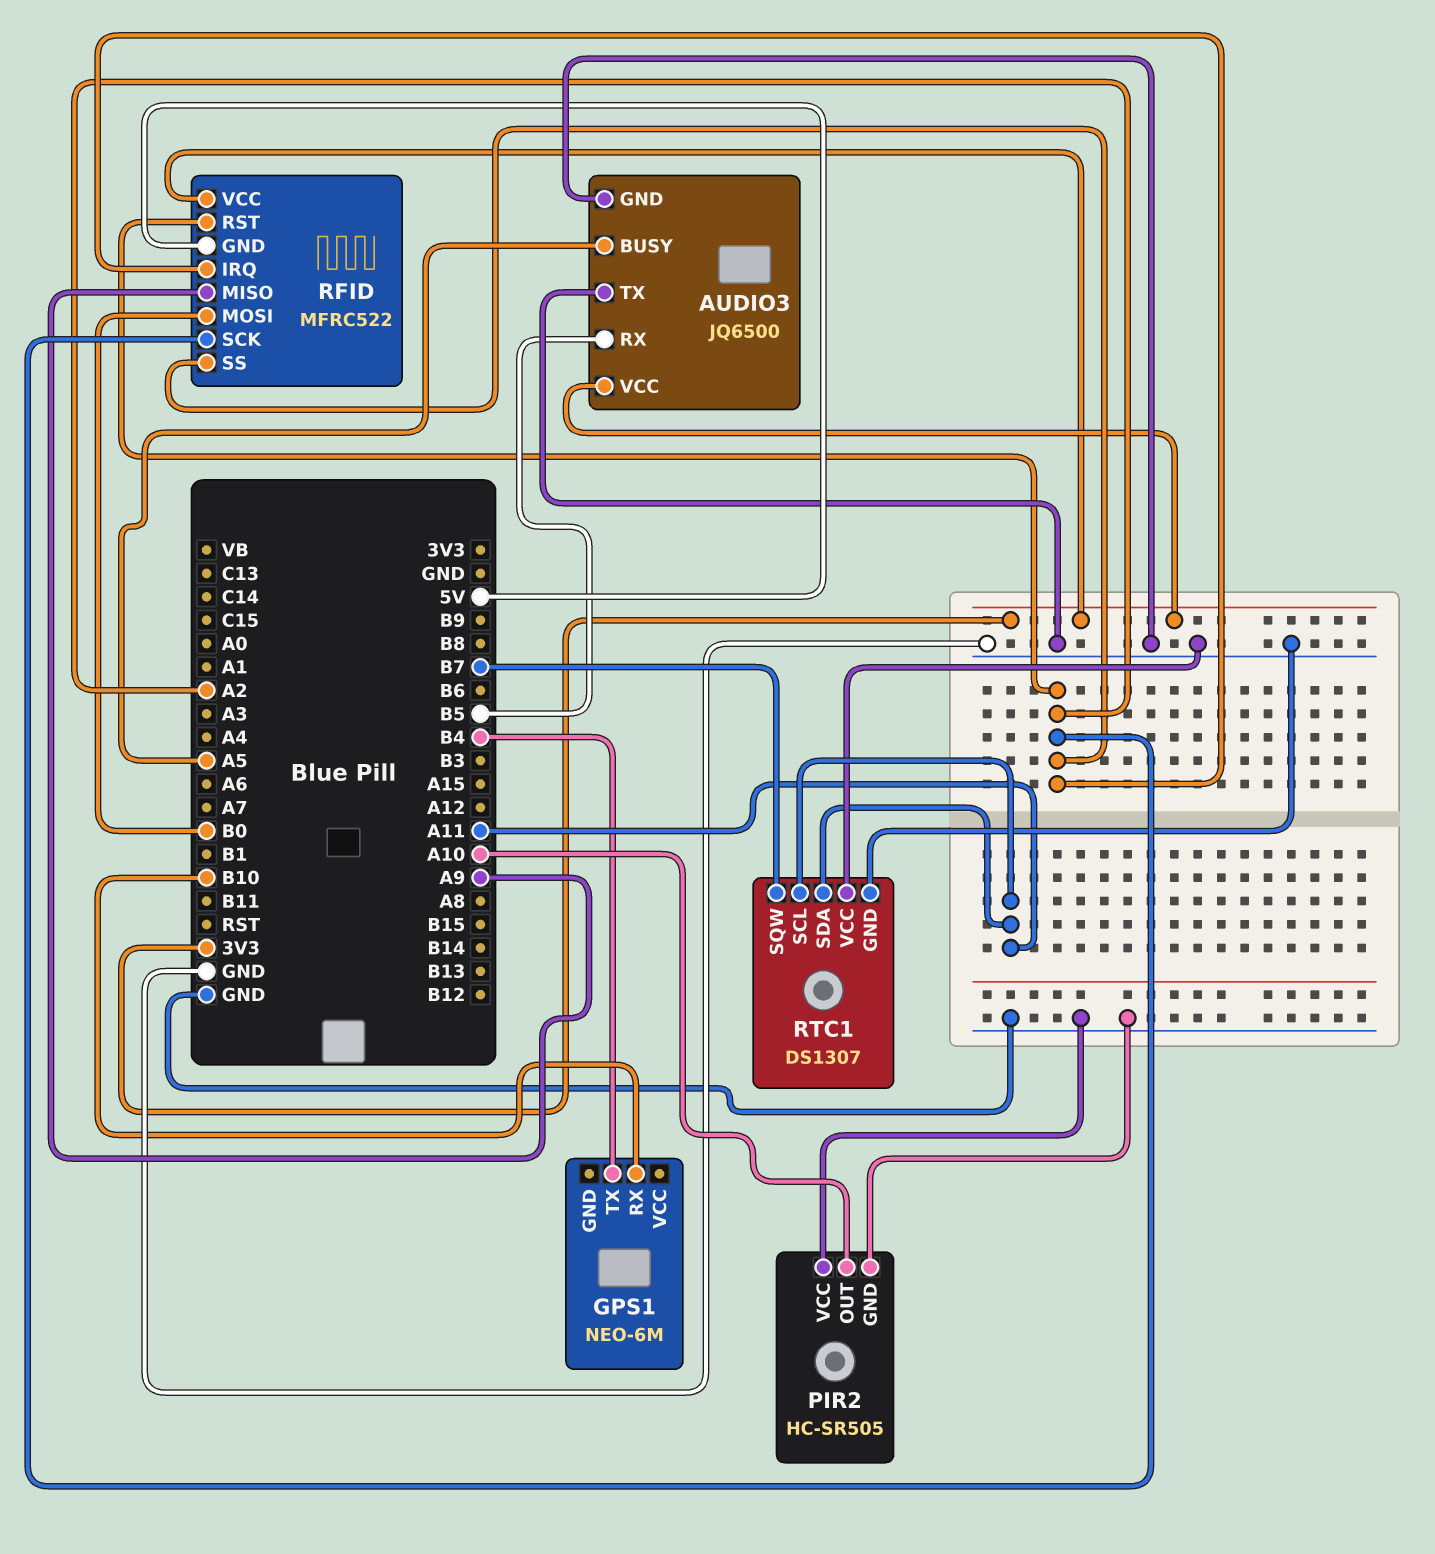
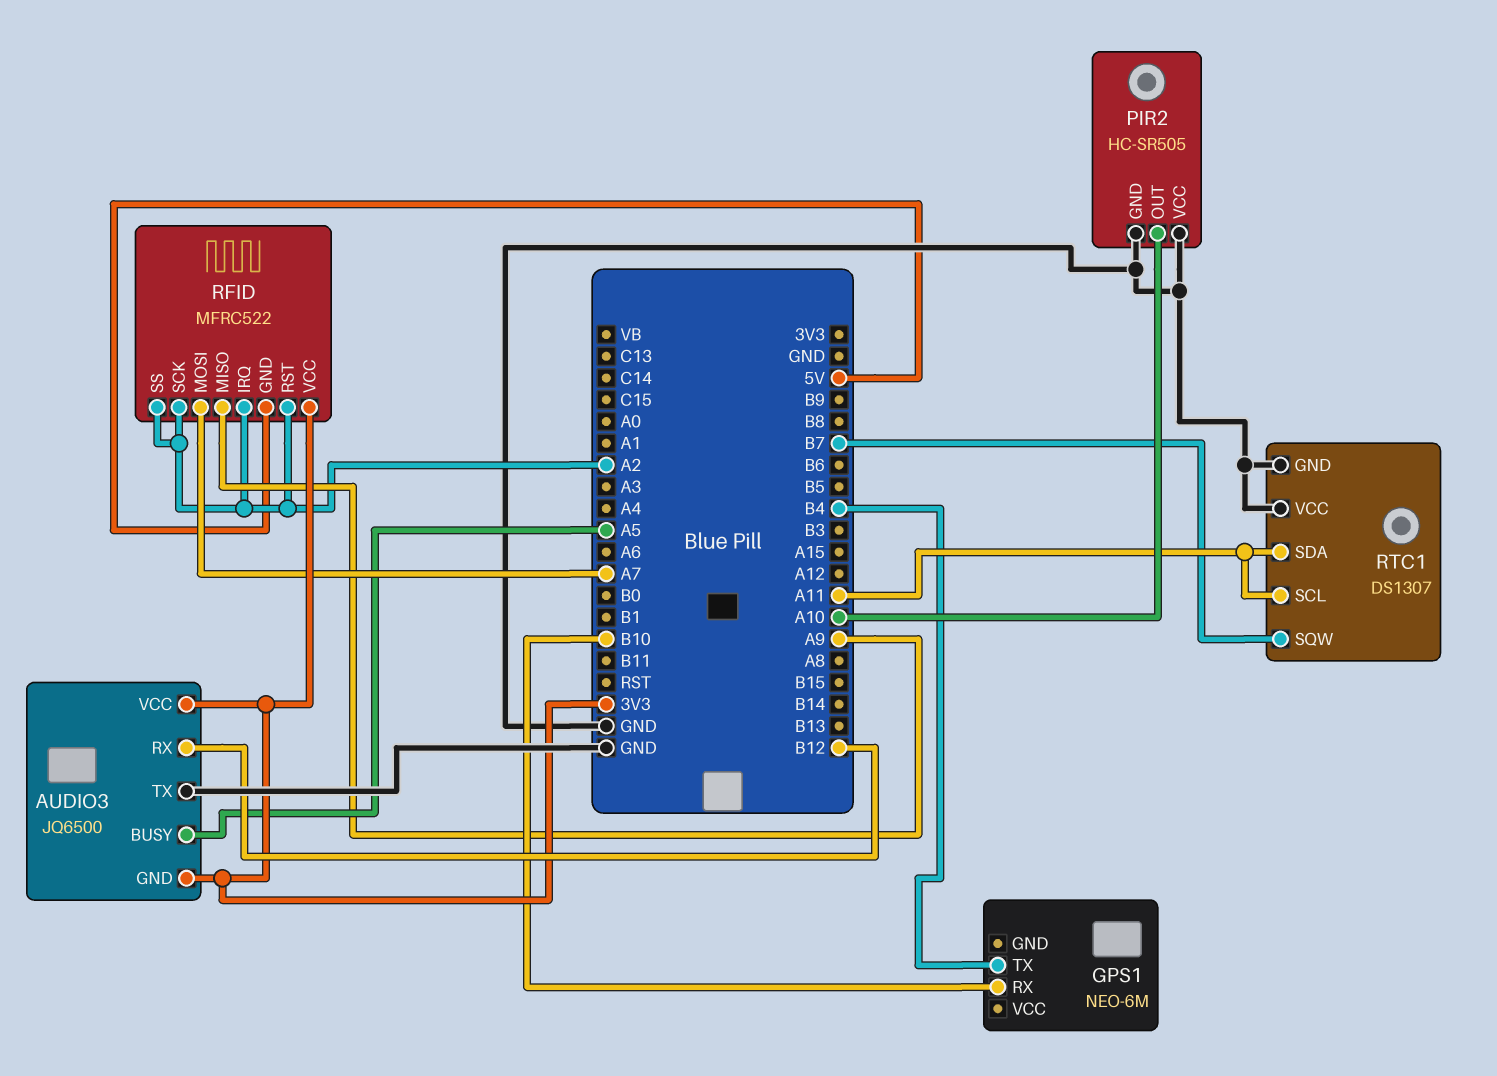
AUDIO3 pin GND: GND -> 3V3
AUDIO3 pin RX: B5 -> B12
RFID pin MOSI: B0 -> A7

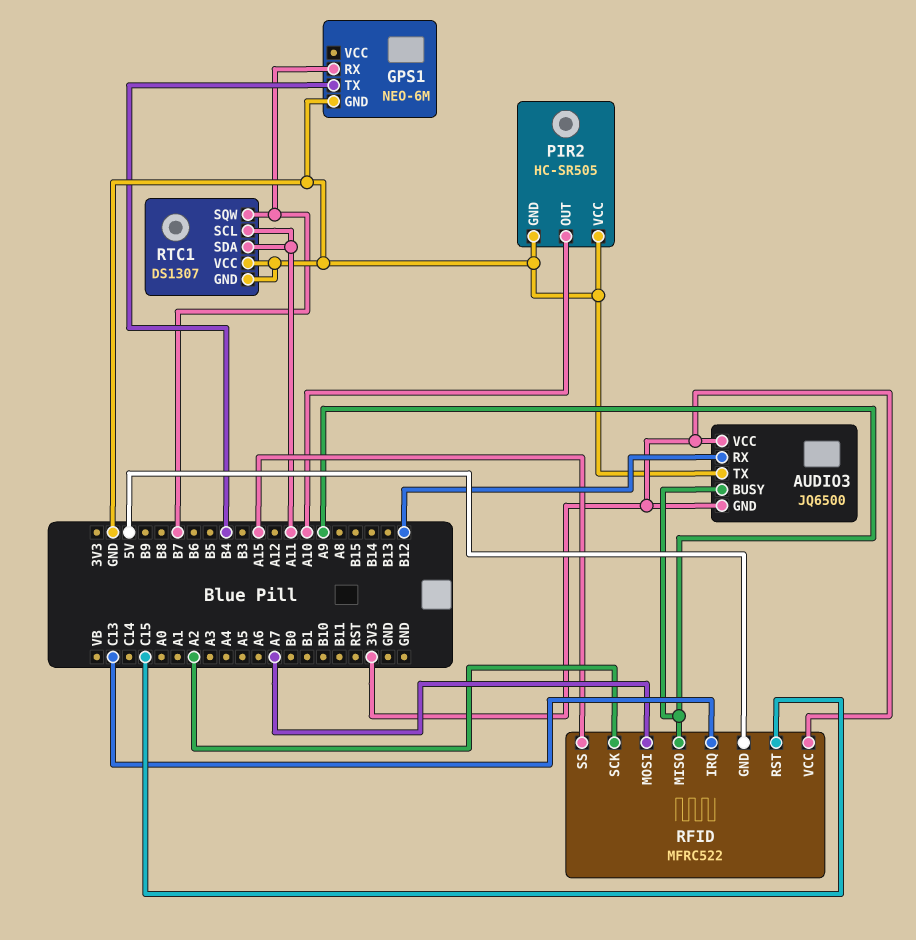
AUDIO3 pin BUSY: A5 -> A9
GPS1 pin GND: none -> GND
GPS1 pin RX: B10 -> B7
RFID pin IRQ: A2 -> C13
RFID pin RST: A2 -> C15
RFID pin SS: A2 -> A15

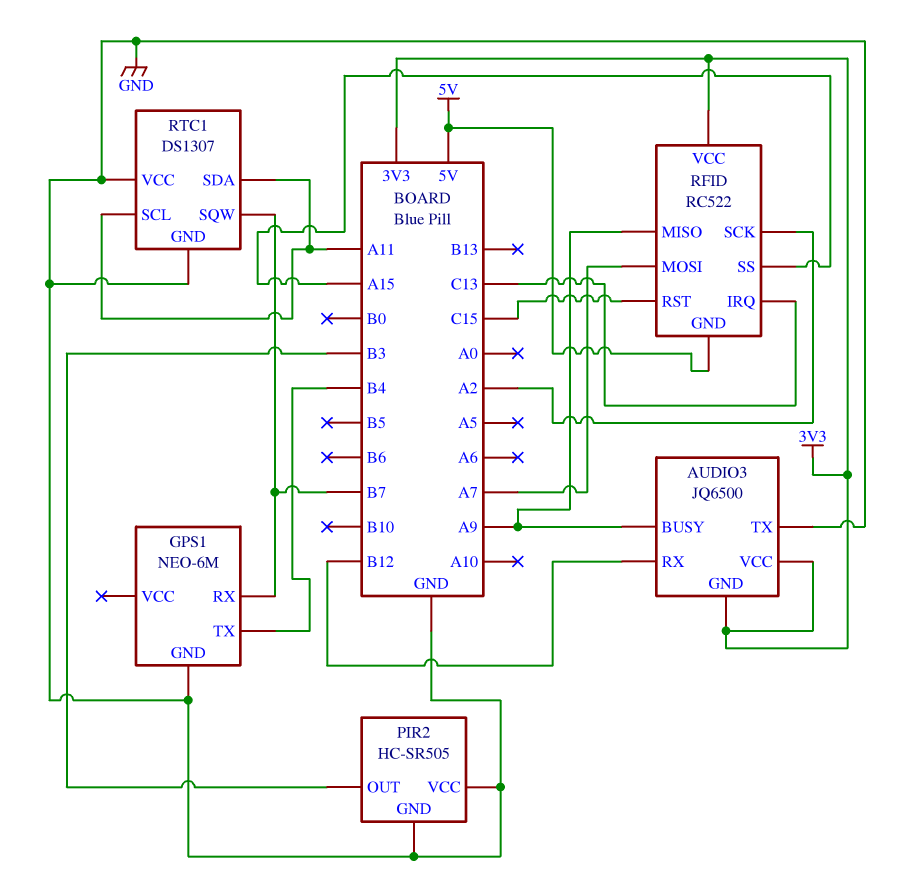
PIR2 pin OUT: A10 -> B3
RFID: MFRC522 -> RC522

